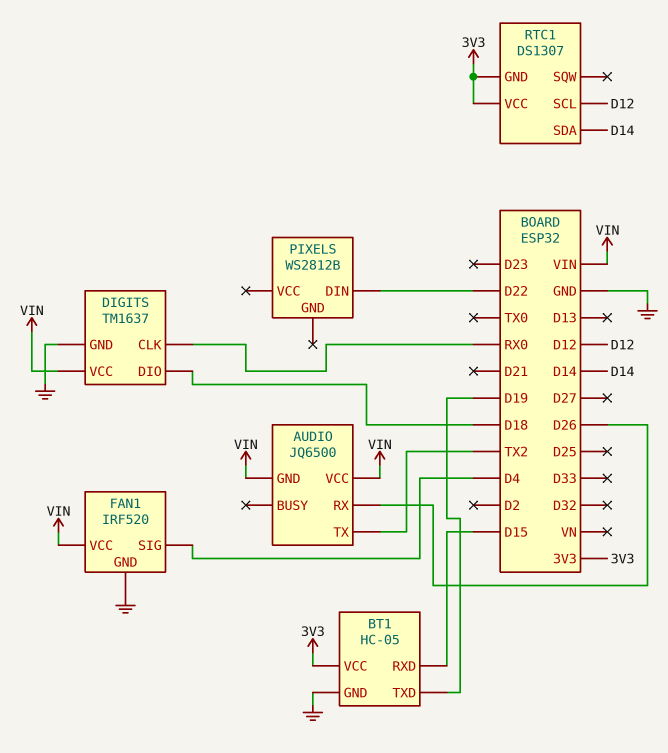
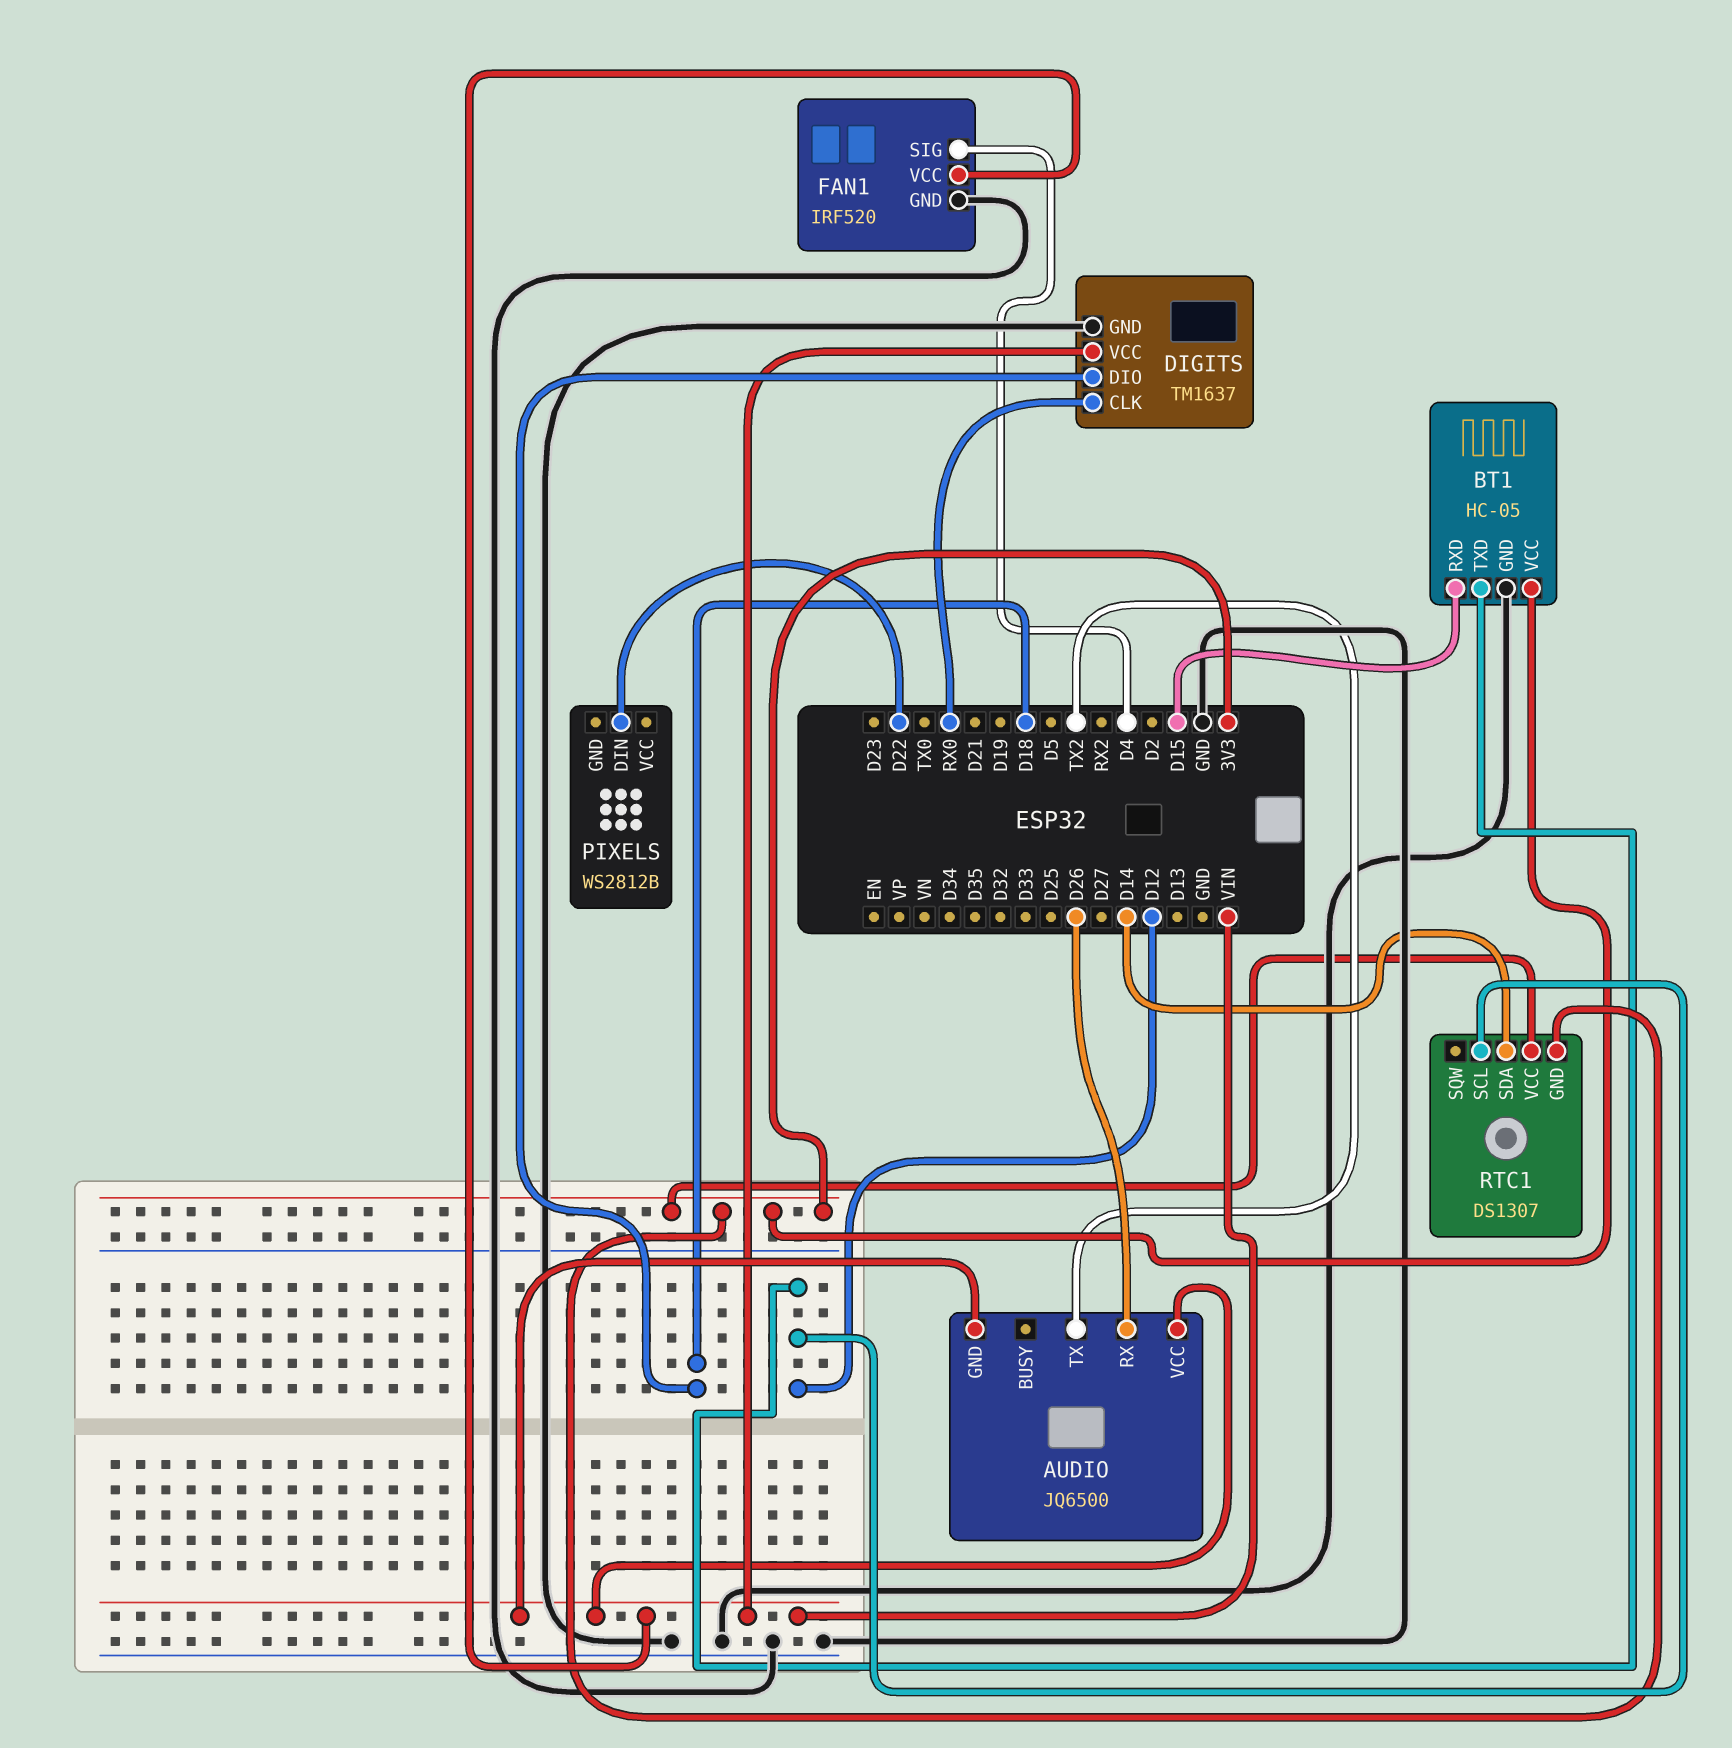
BT1 pin TXD: D19 -> D12

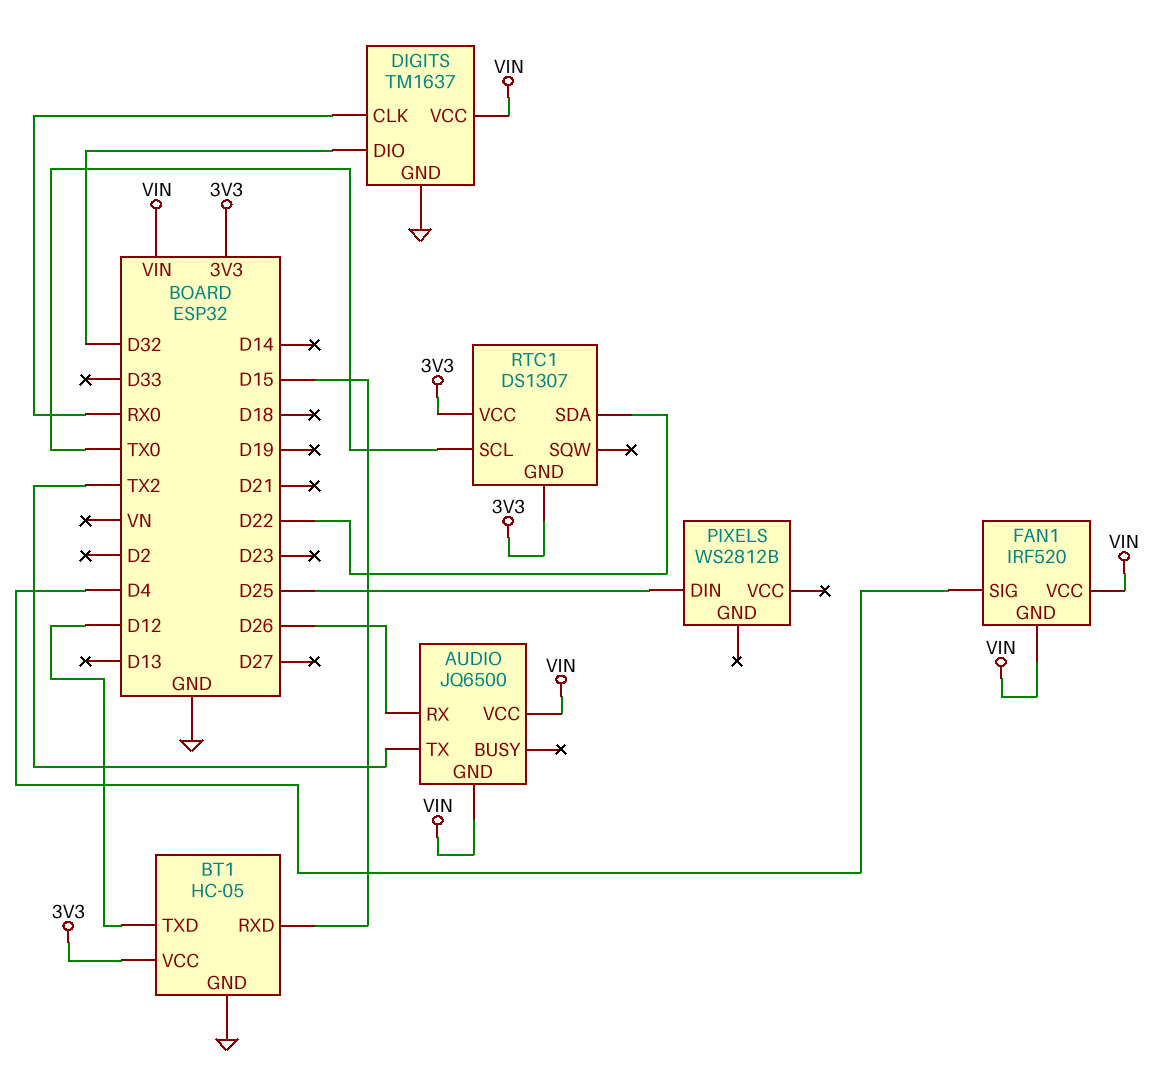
DIGITS pin DIO: D18 -> D32
FAN1 pin GND: GND -> VIN
PIXELS pin DIN: D22 -> D25
RTC1 pin SCL: D12 -> TX0
RTC1 pin SDA: D14 -> D22

